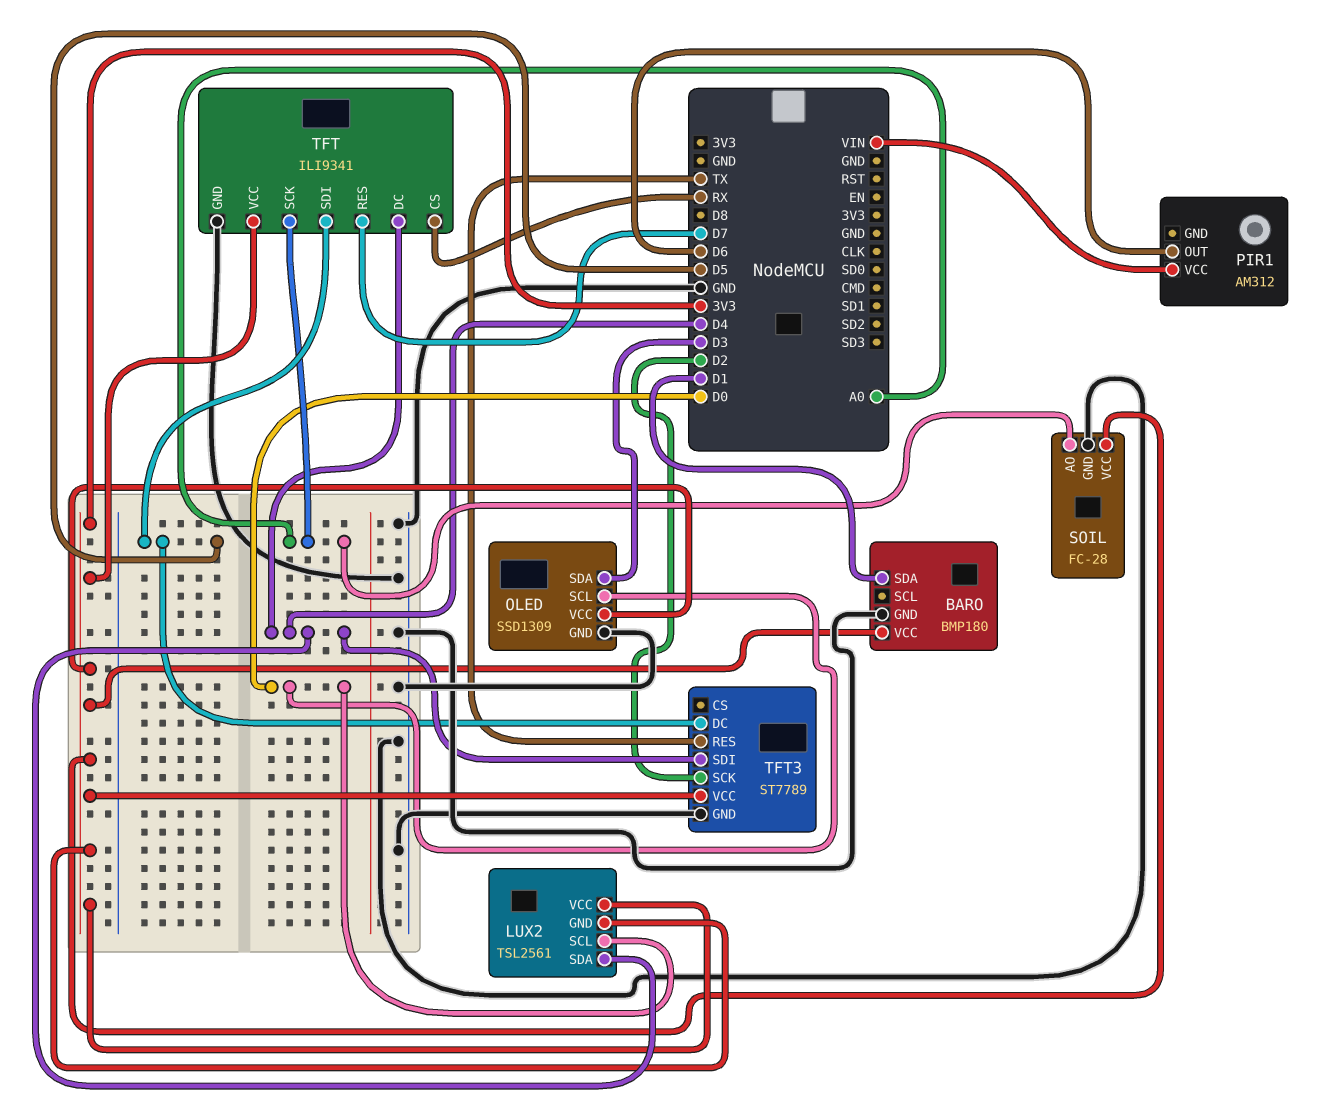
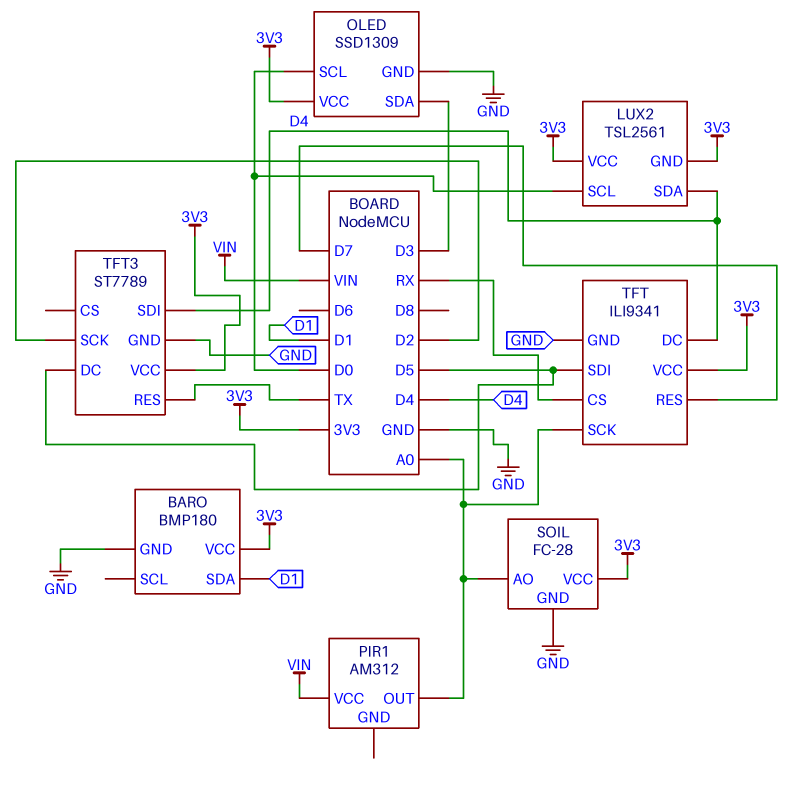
PIR1 pin OUT: D6 -> A0

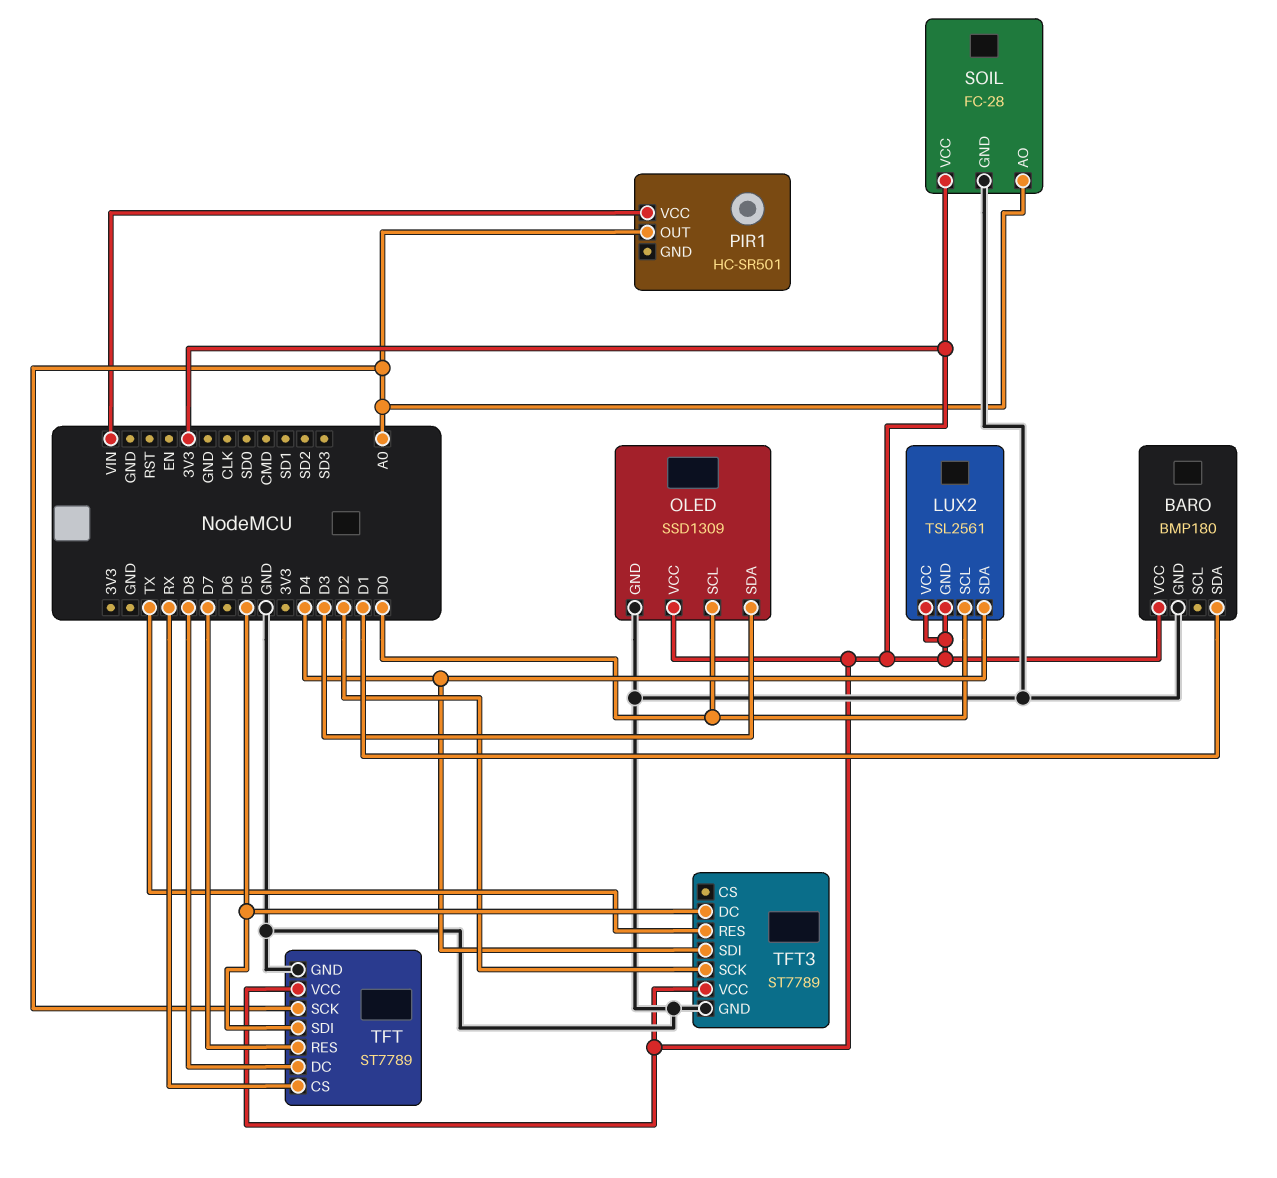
PIR1: AM312 -> HC-SR501
TFT: ILI9341 -> ST7789
TFT pin DC: D4 -> D8

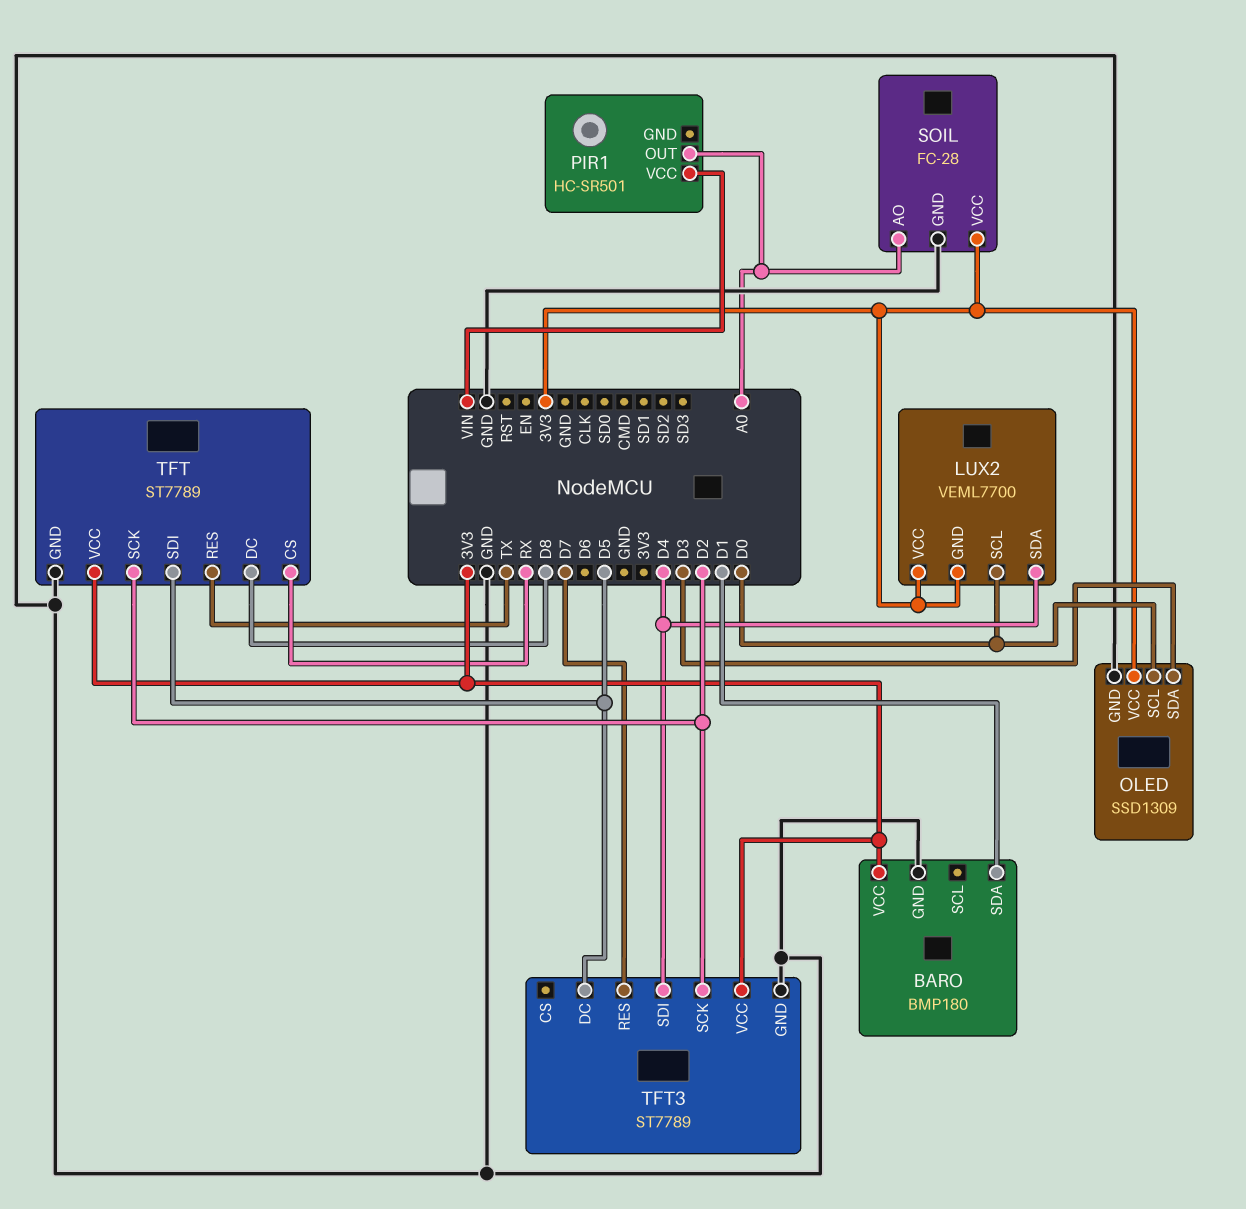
LUX2: TSL2561 -> VEML7700
TFT pin RES: D7 -> TX
TFT pin SCK: A0 -> D2
TFT3 pin RES: TX -> D7

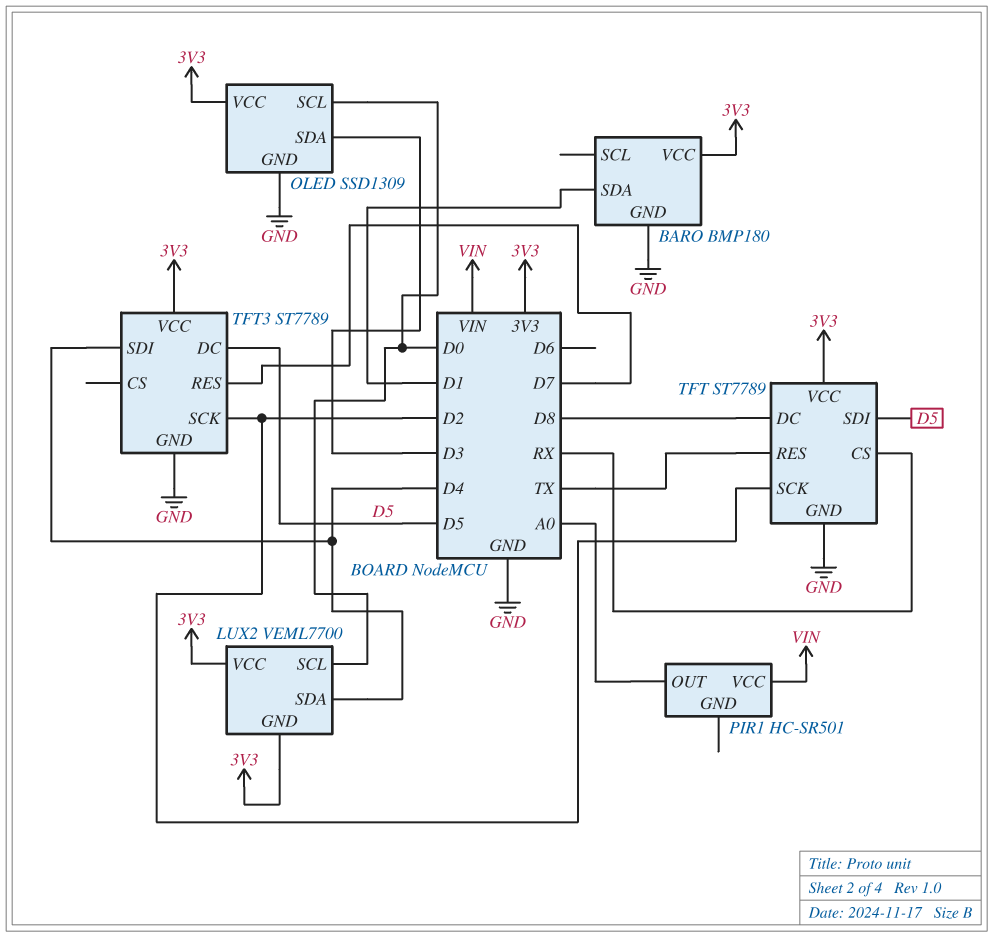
SOIL: FC-28 -> none
SOIL pin AO: A0 -> none
SOIL pin GND: GND -> none
SOIL pin VCC: 3V3 -> none

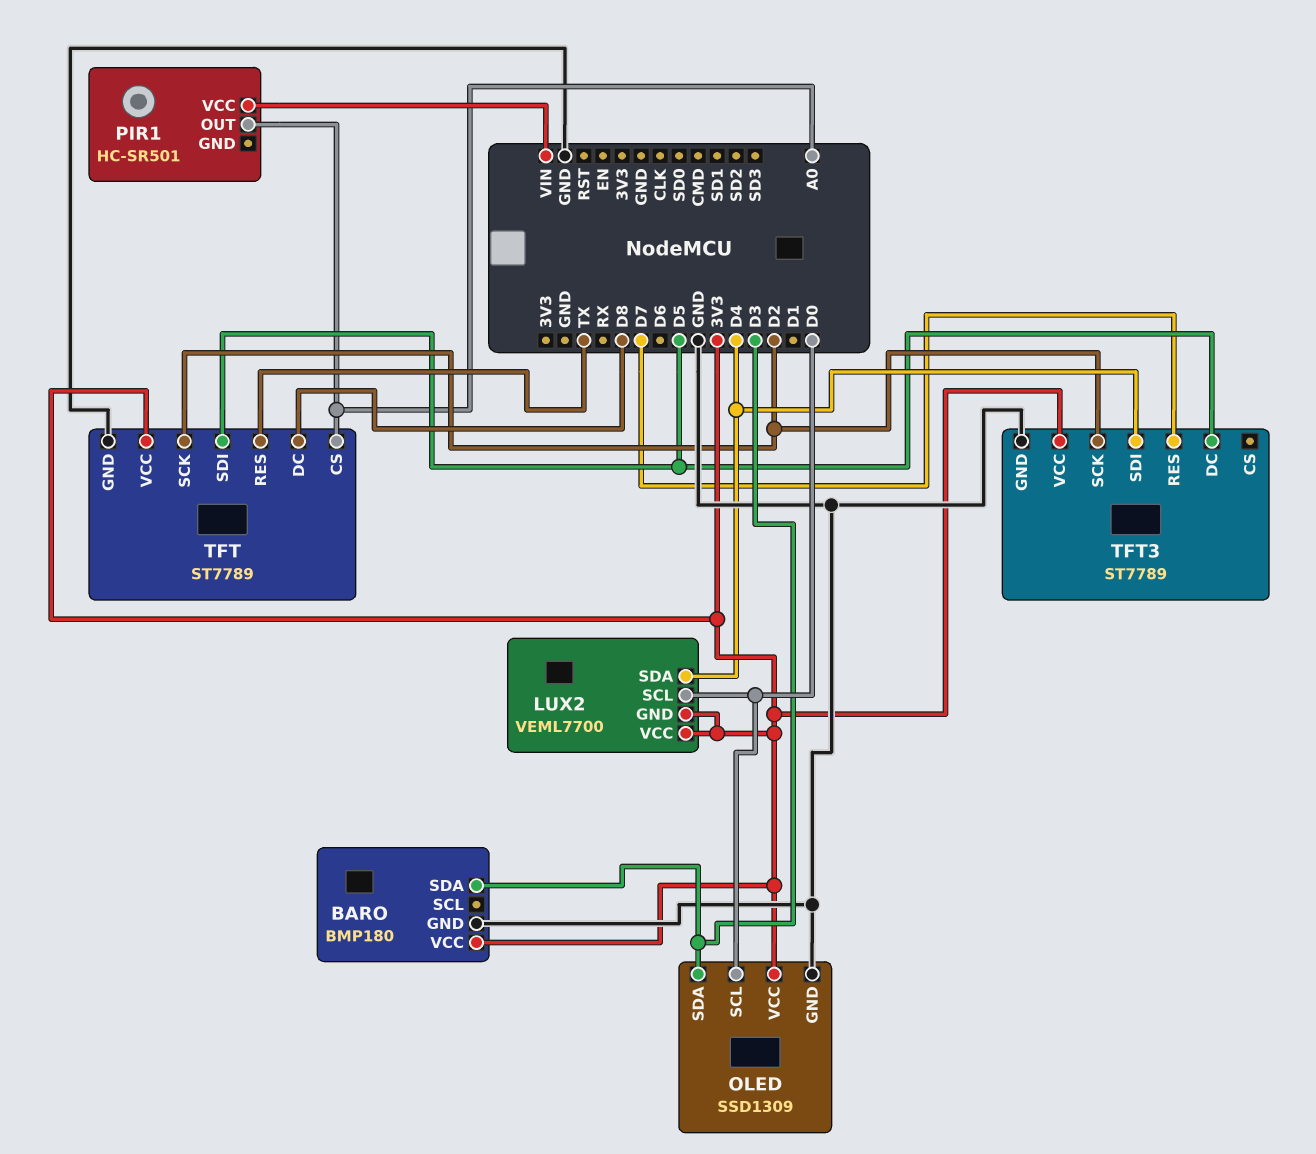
BARO pin SDA: D1 -> D3
TFT pin CS: RX -> A0

